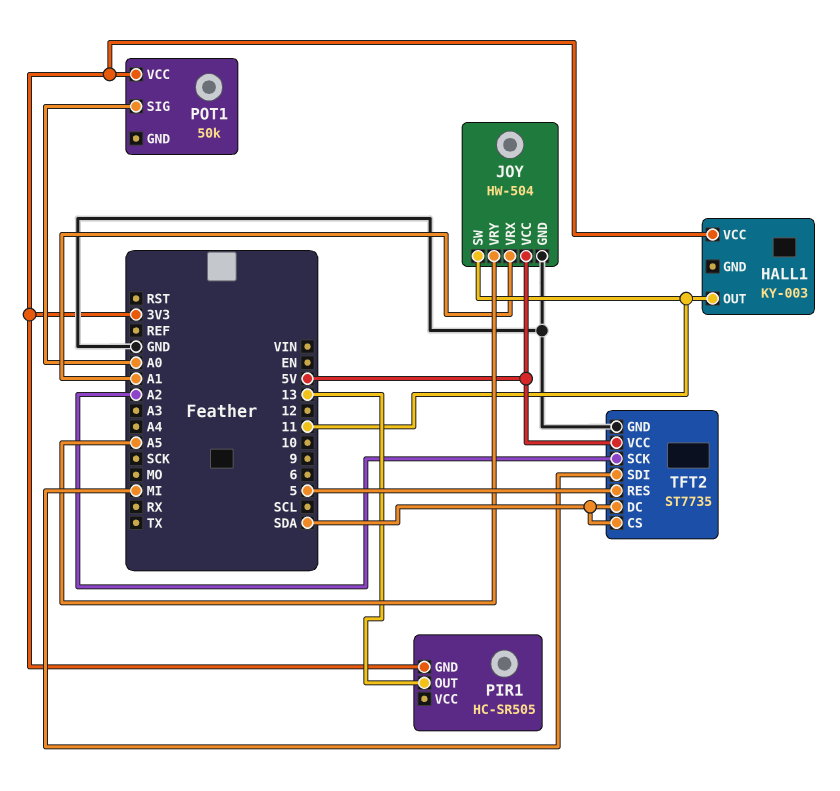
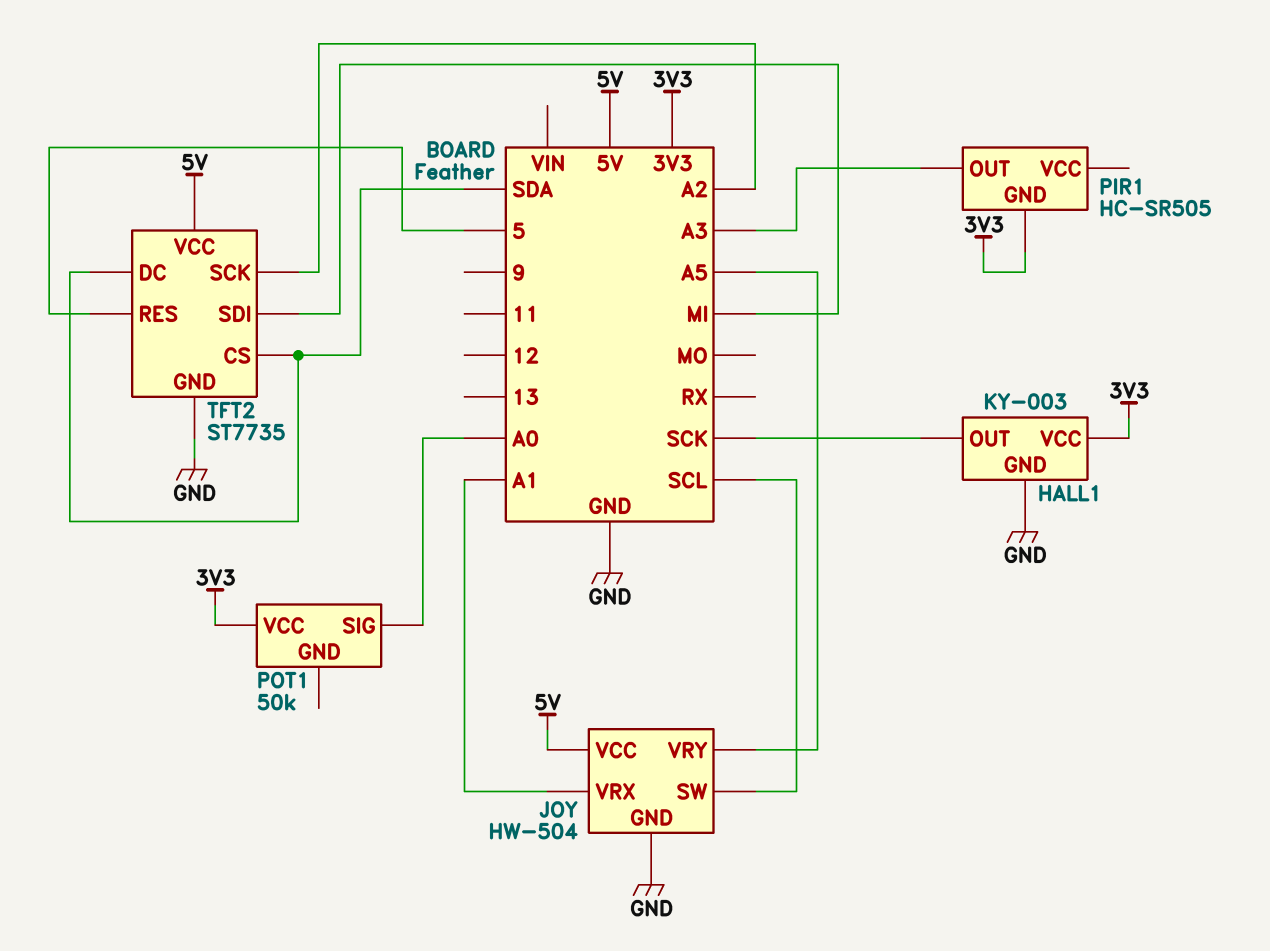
HALL1 pin GND: none -> GND
HALL1 pin OUT: 11 -> SCK
JOY pin SW: 11 -> SCL
PIR1 pin OUT: 13 -> A3

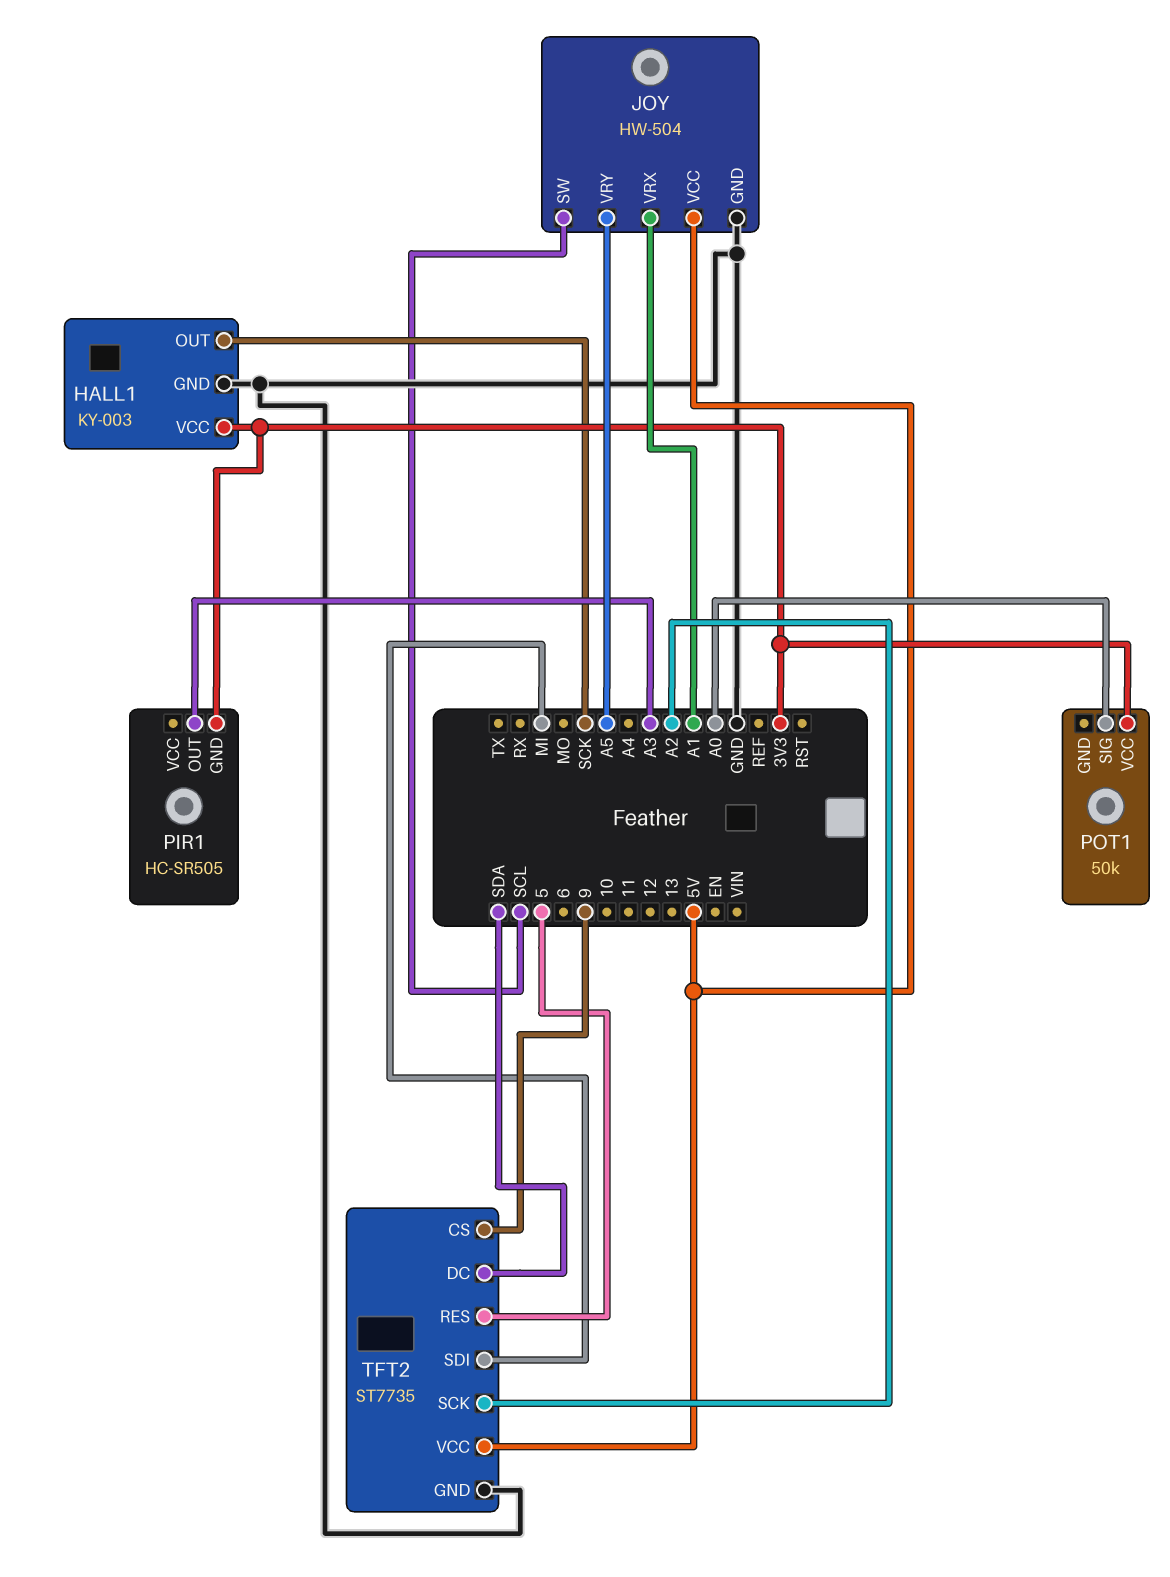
TFT2 pin CS: SDA -> 9

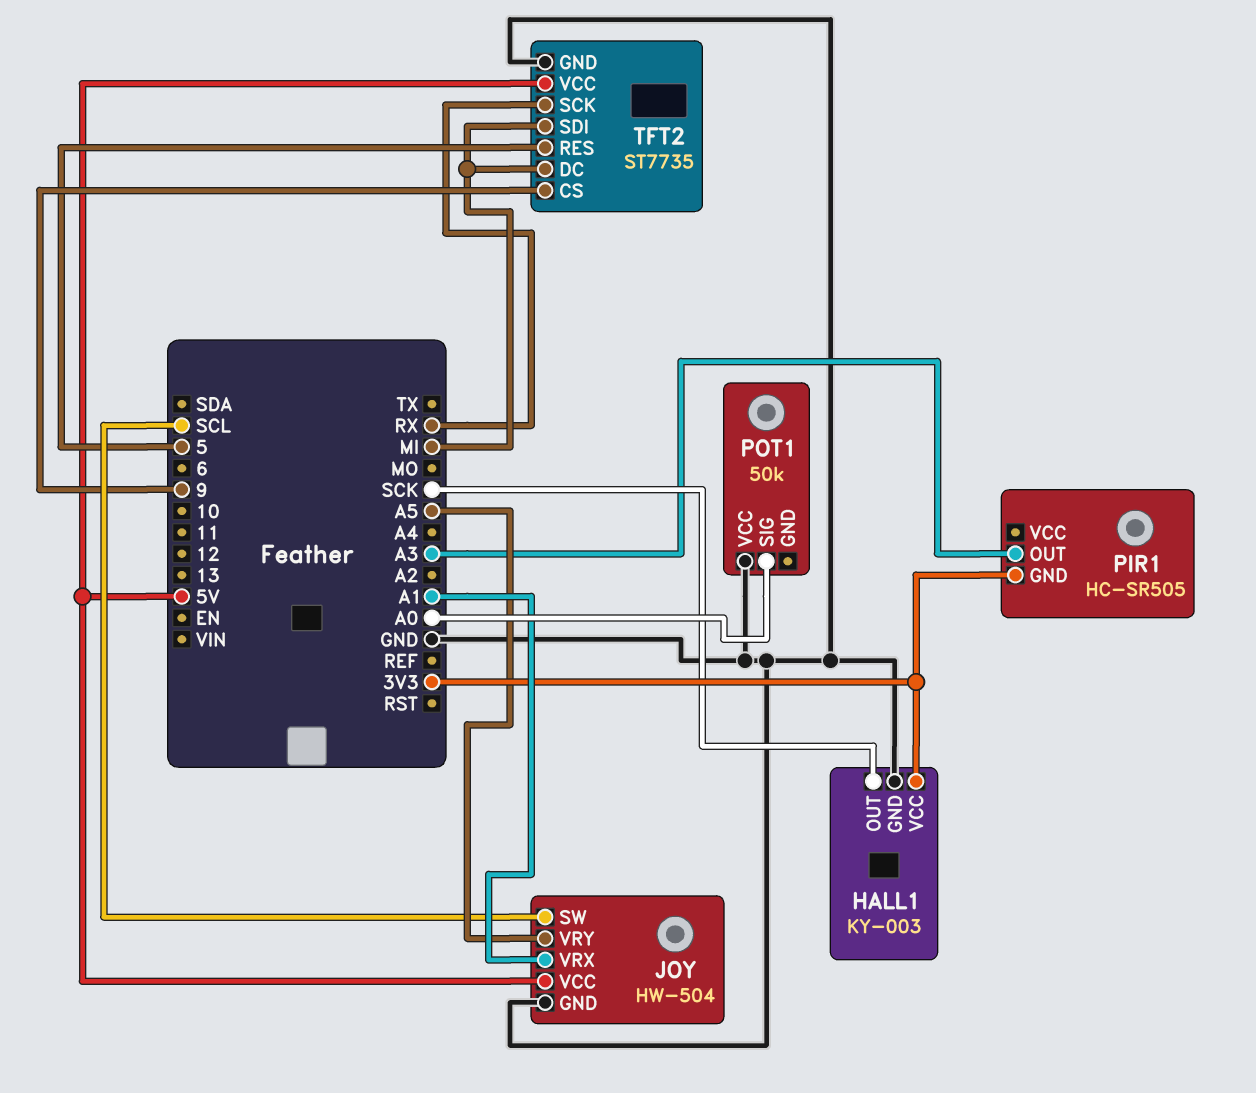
POT1 pin VCC: 3V3 -> GND
TFT2 pin DC: SDA -> MI
TFT2 pin SCK: A2 -> RX

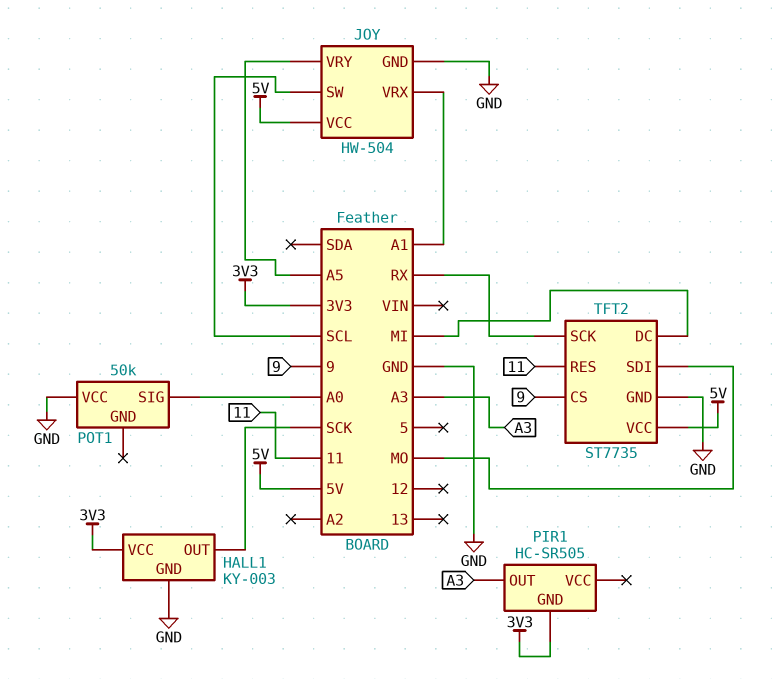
TFT2 pin RES: 5 -> 11
TFT2 pin SDI: MI -> MO

